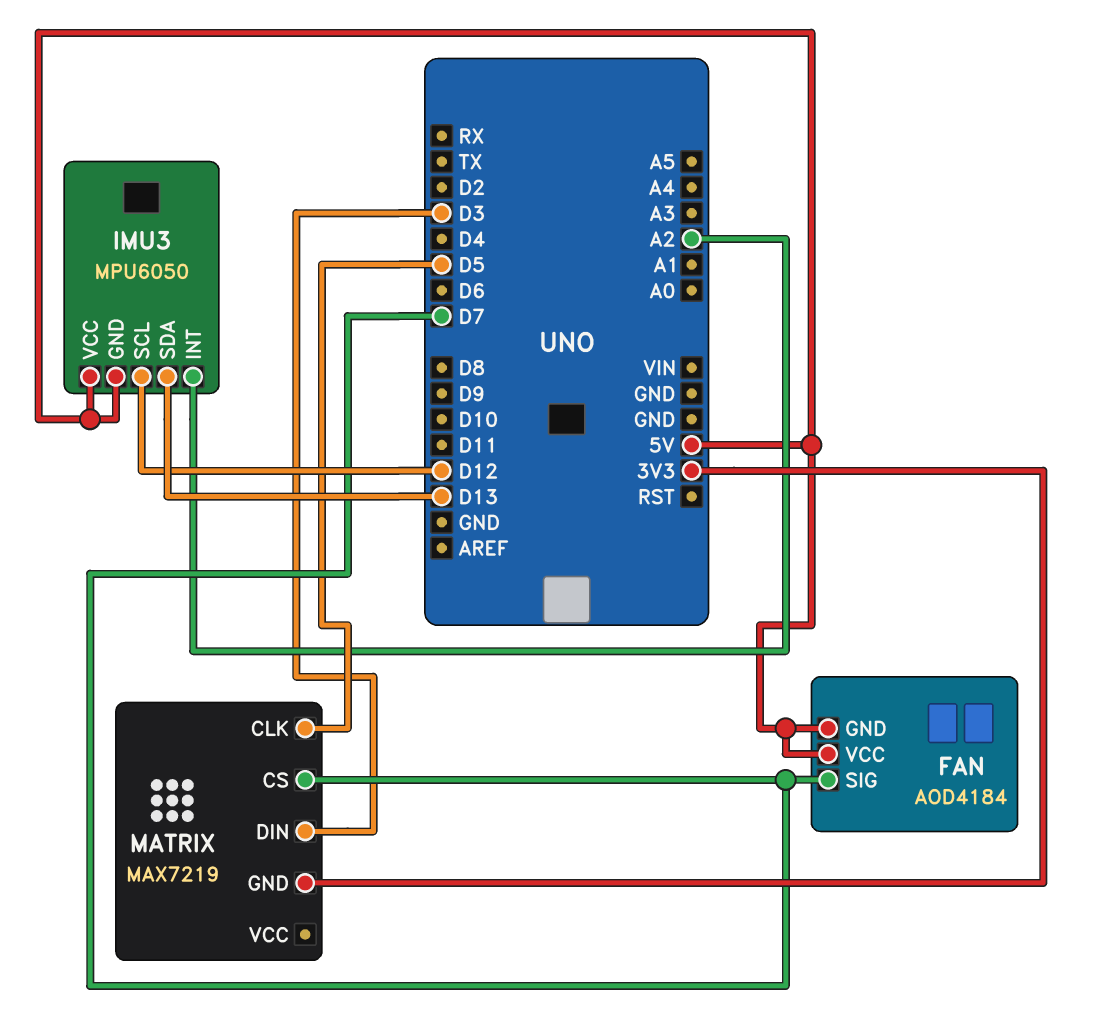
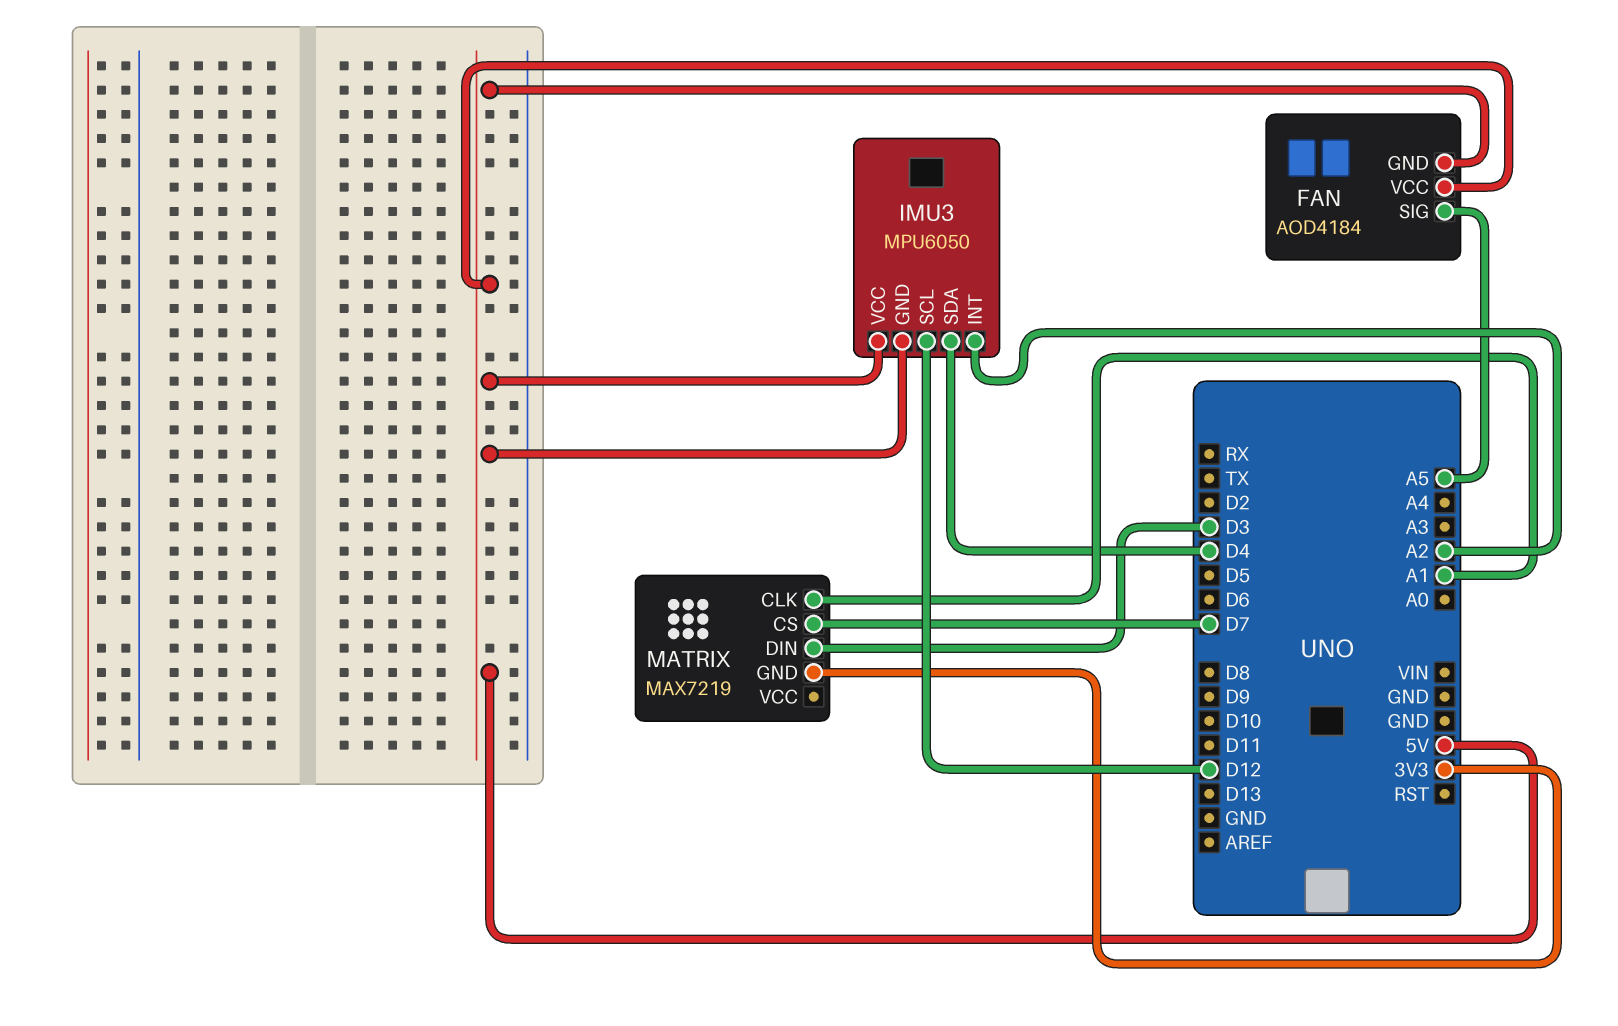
FAN pin SIG: D7 -> A5
IMU3 pin SDA: D13 -> D4
MATRIX pin CLK: D5 -> A1

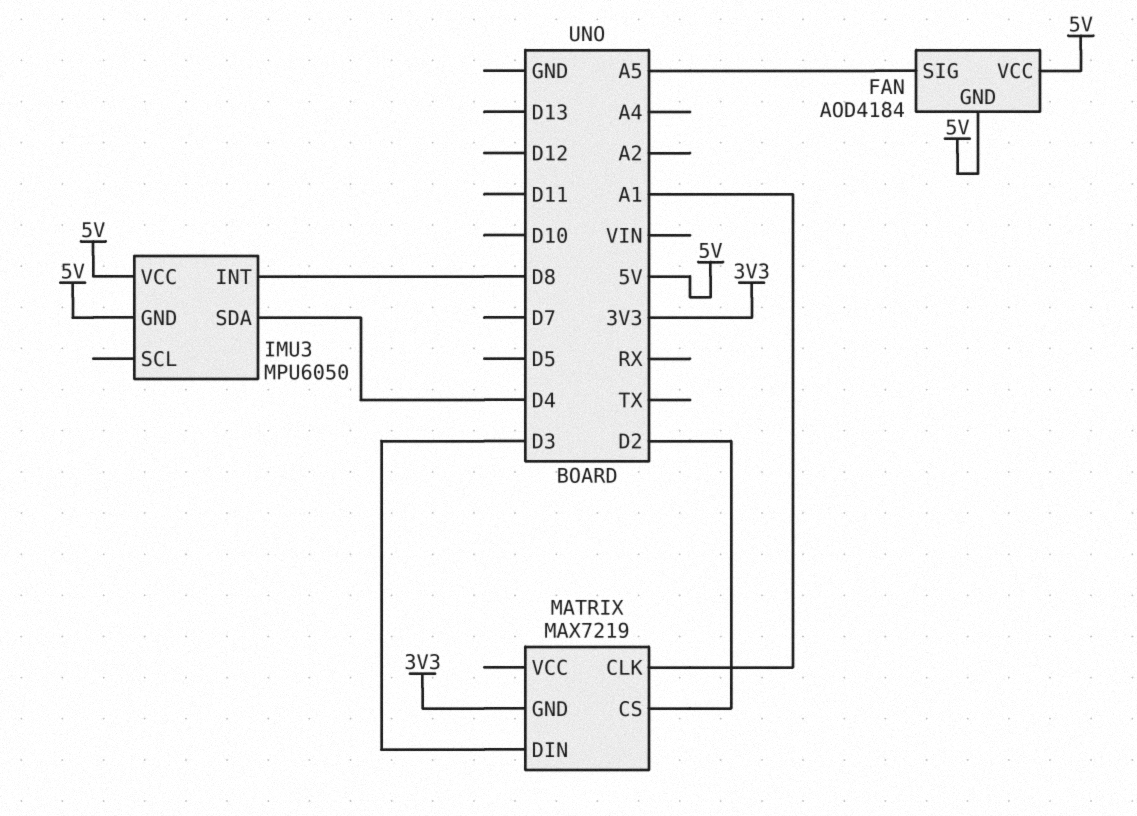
IMU3 pin INT: A2 -> D8
IMU3 pin SCL: D12 -> none
MATRIX pin CS: D7 -> D2

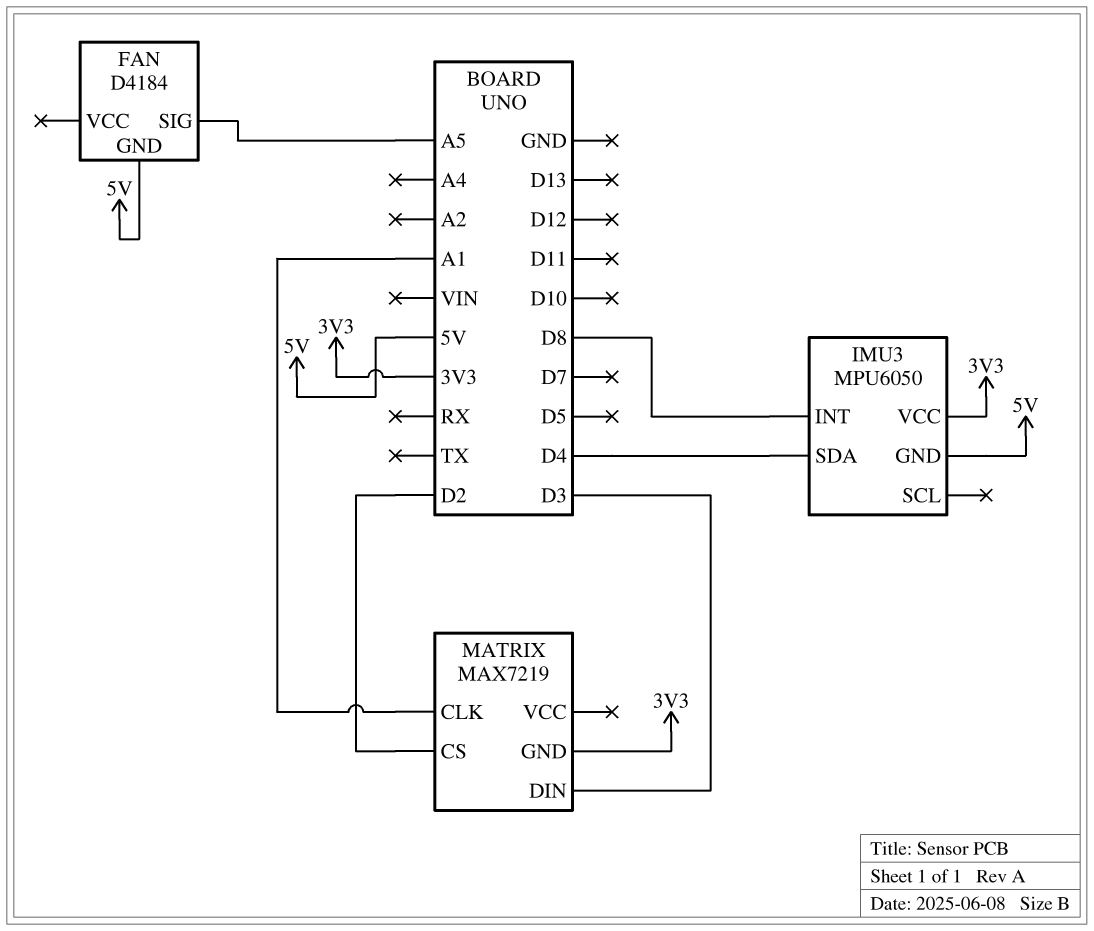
FAN: AOD4184 -> D4184
FAN pin VCC: 5V -> none
IMU3 pin VCC: 5V -> 3V3

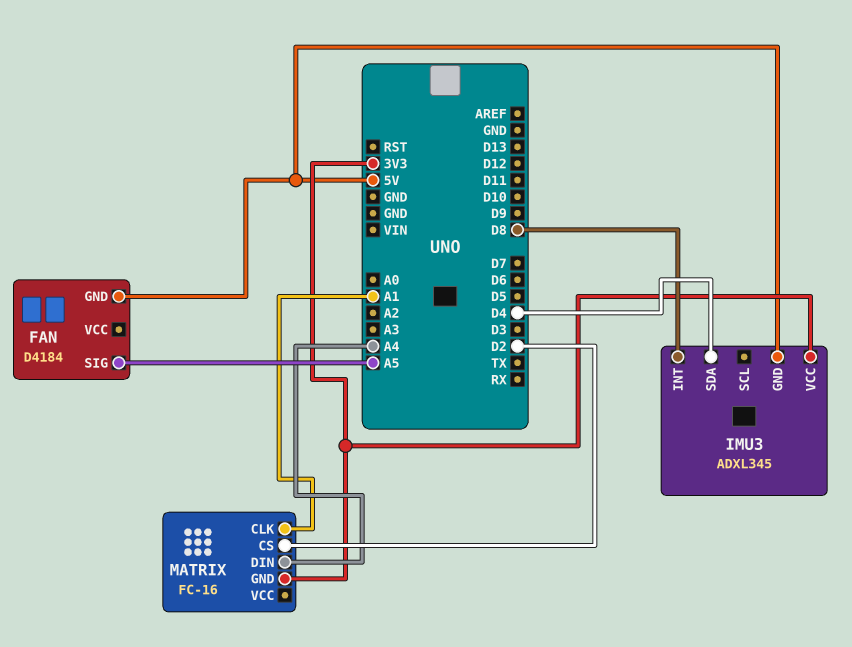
IMU3: MPU6050 -> ADXL345
MATRIX: MAX7219 -> FC-16
MATRIX pin DIN: D3 -> A4

